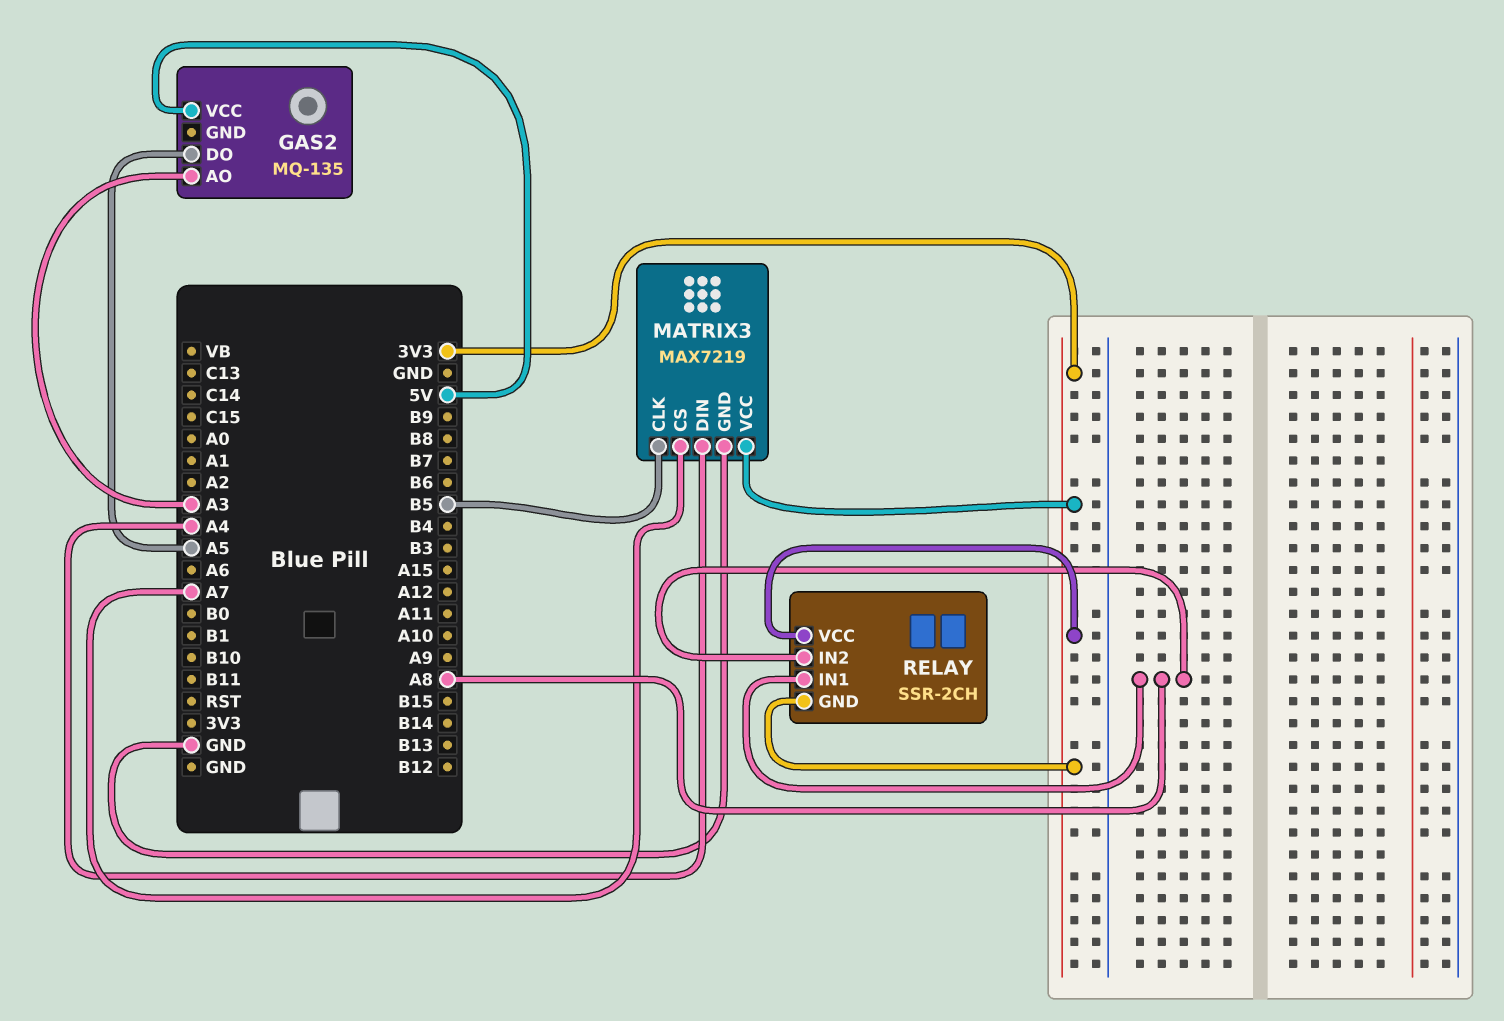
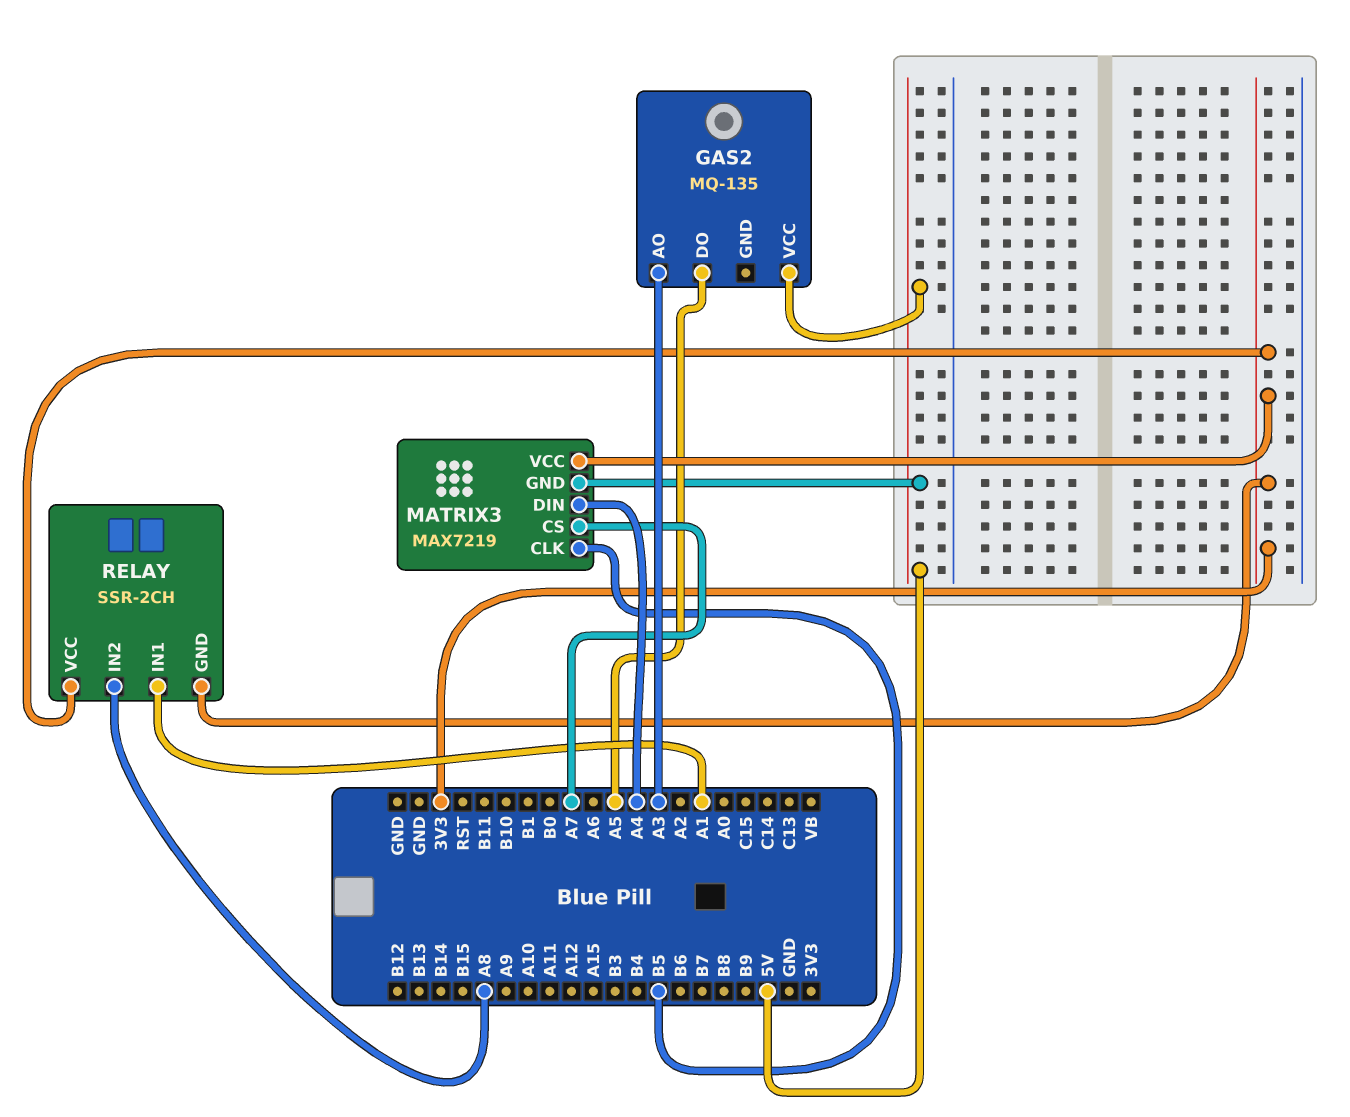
MATRIX3 pin GND: GND -> 5V
RELAY pin IN1: A8 -> A1

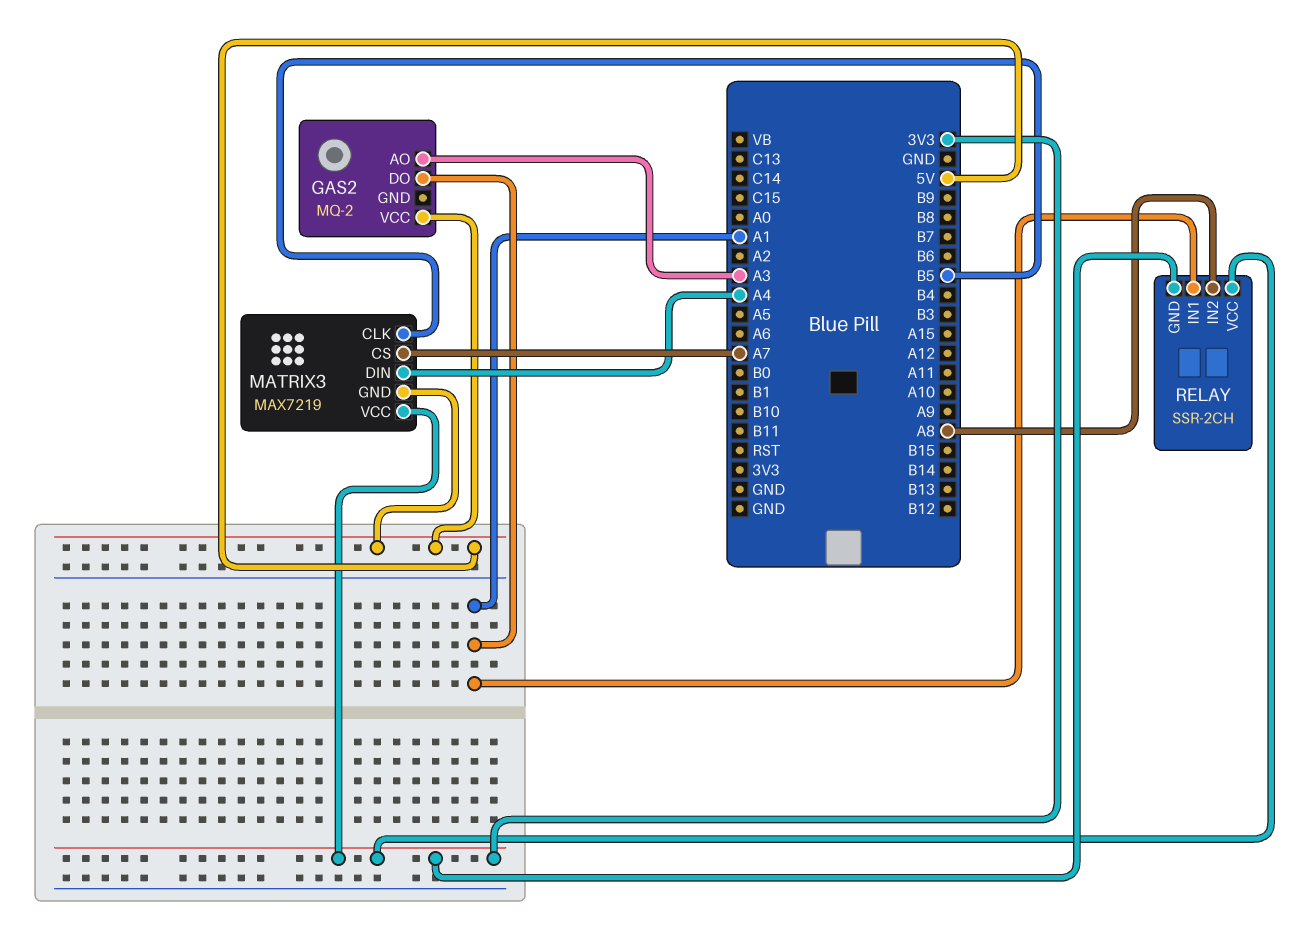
GAS2: MQ-135 -> MQ-2
GAS2 pin DO: A5 -> A1

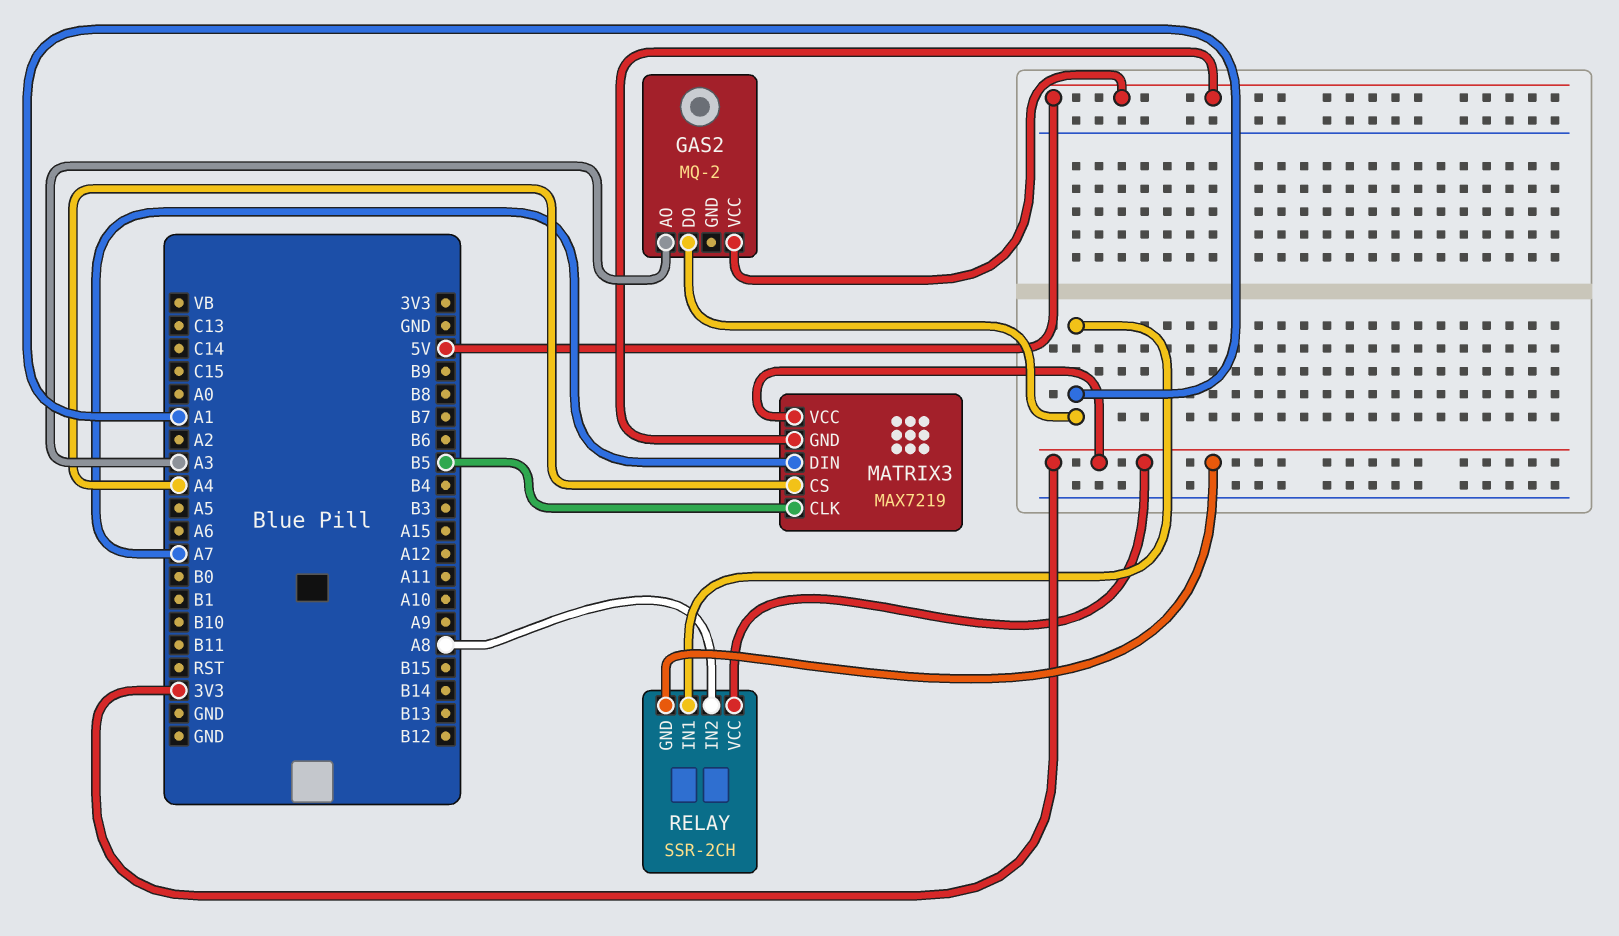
MATRIX3 pin CS: A7 -> A4
MATRIX3 pin DIN: A4 -> A7

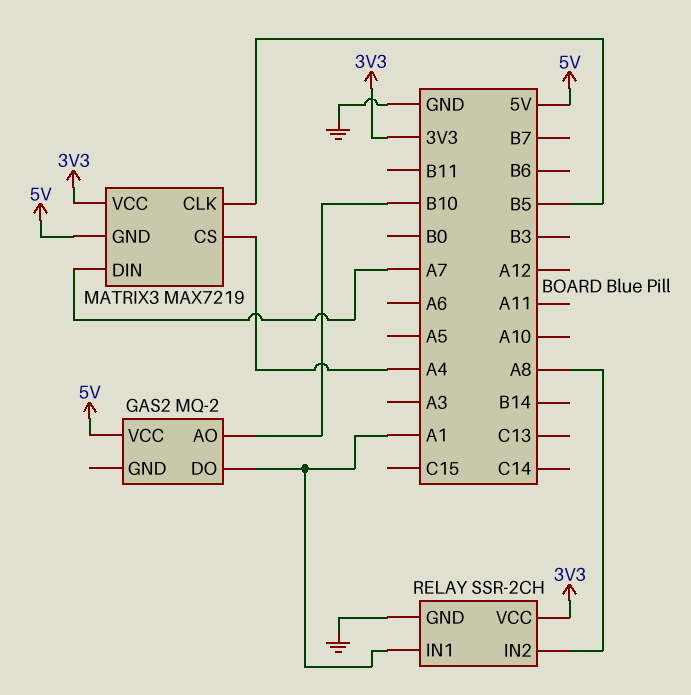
GAS2 pin AO: A3 -> B10
RELAY pin GND: 3V3 -> GND

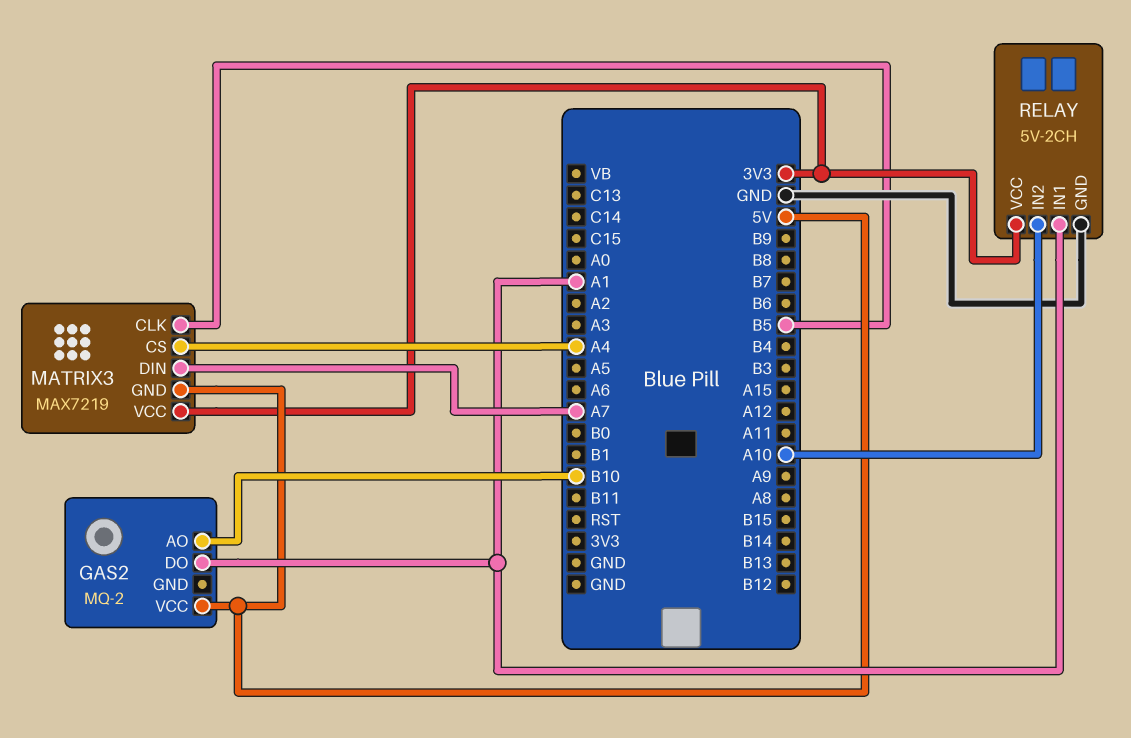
RELAY: SSR-2CH -> 5V-2CH
RELAY pin IN2: A8 -> A10

